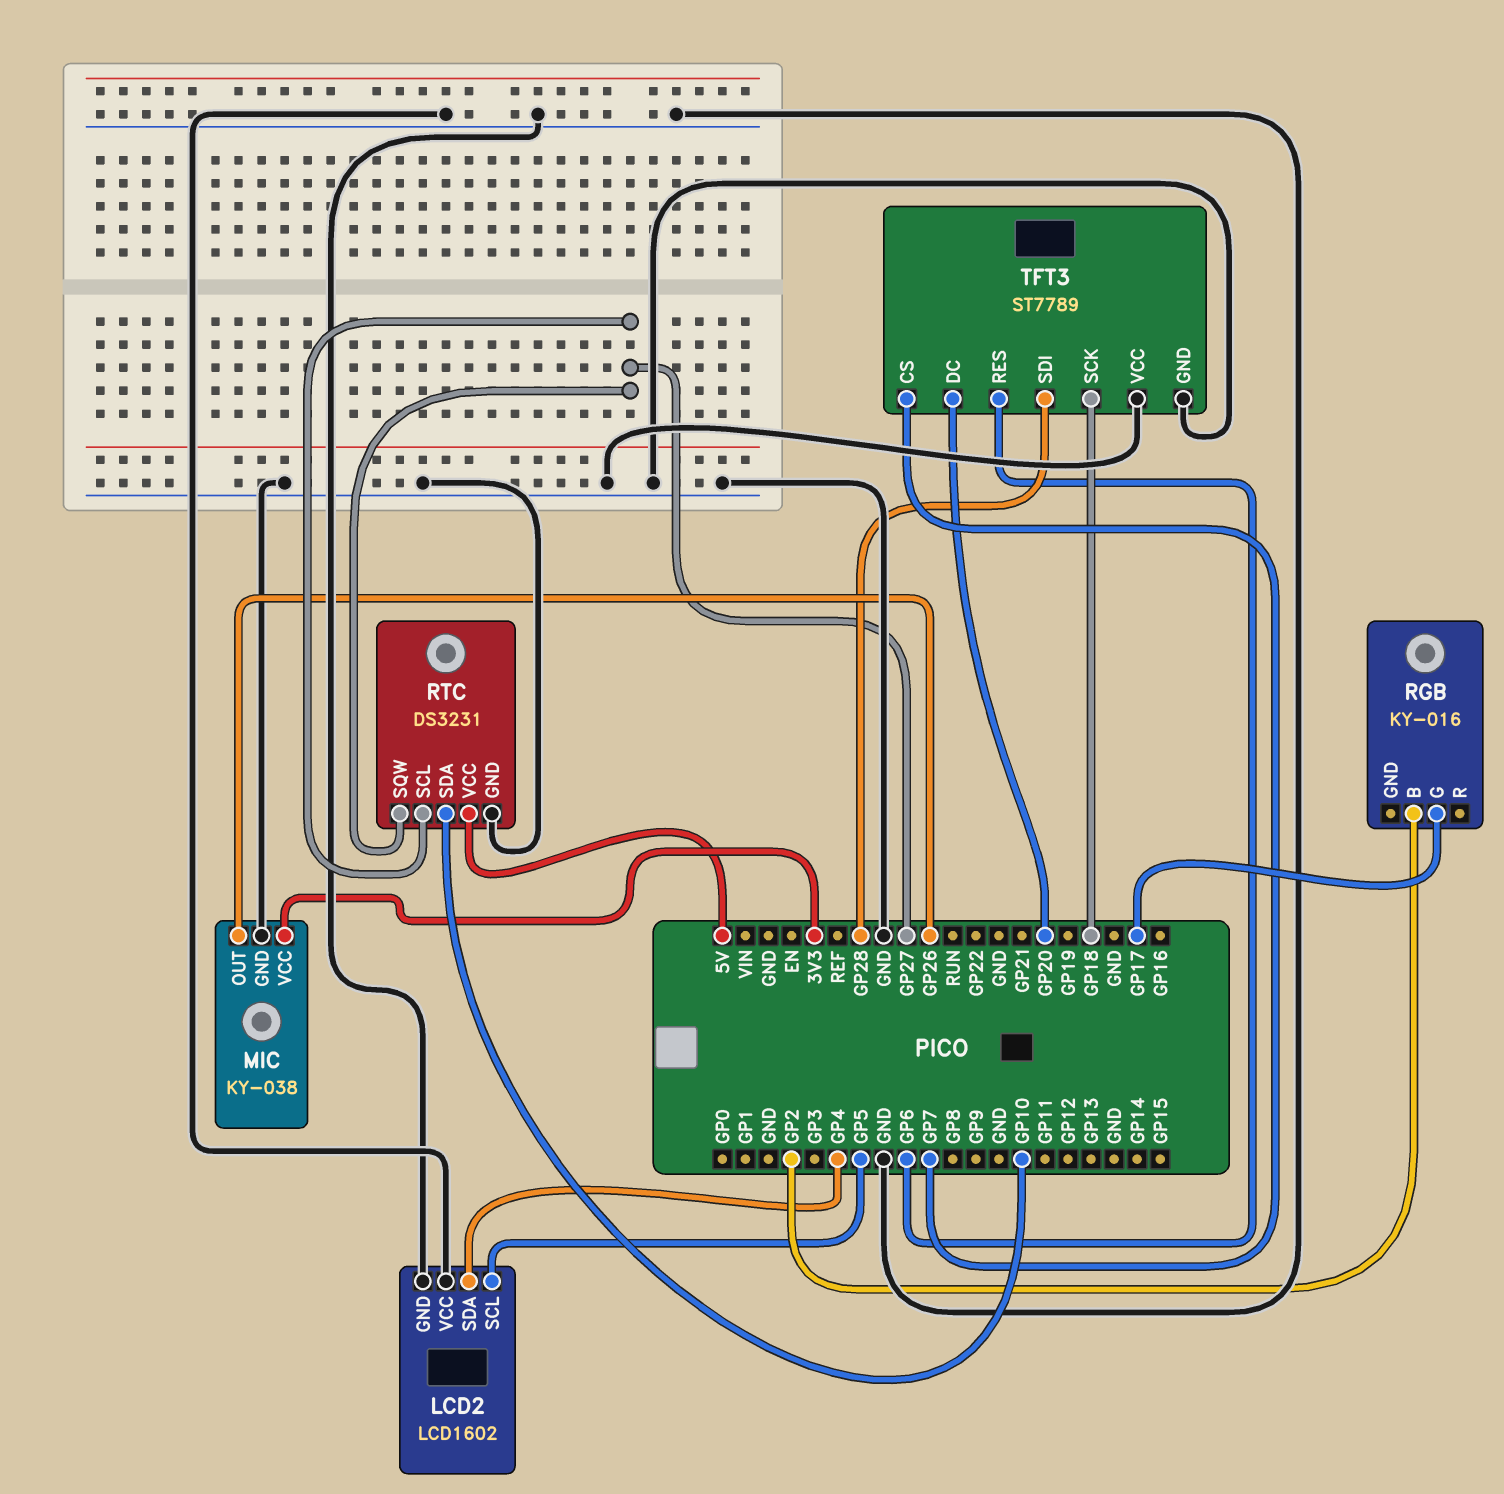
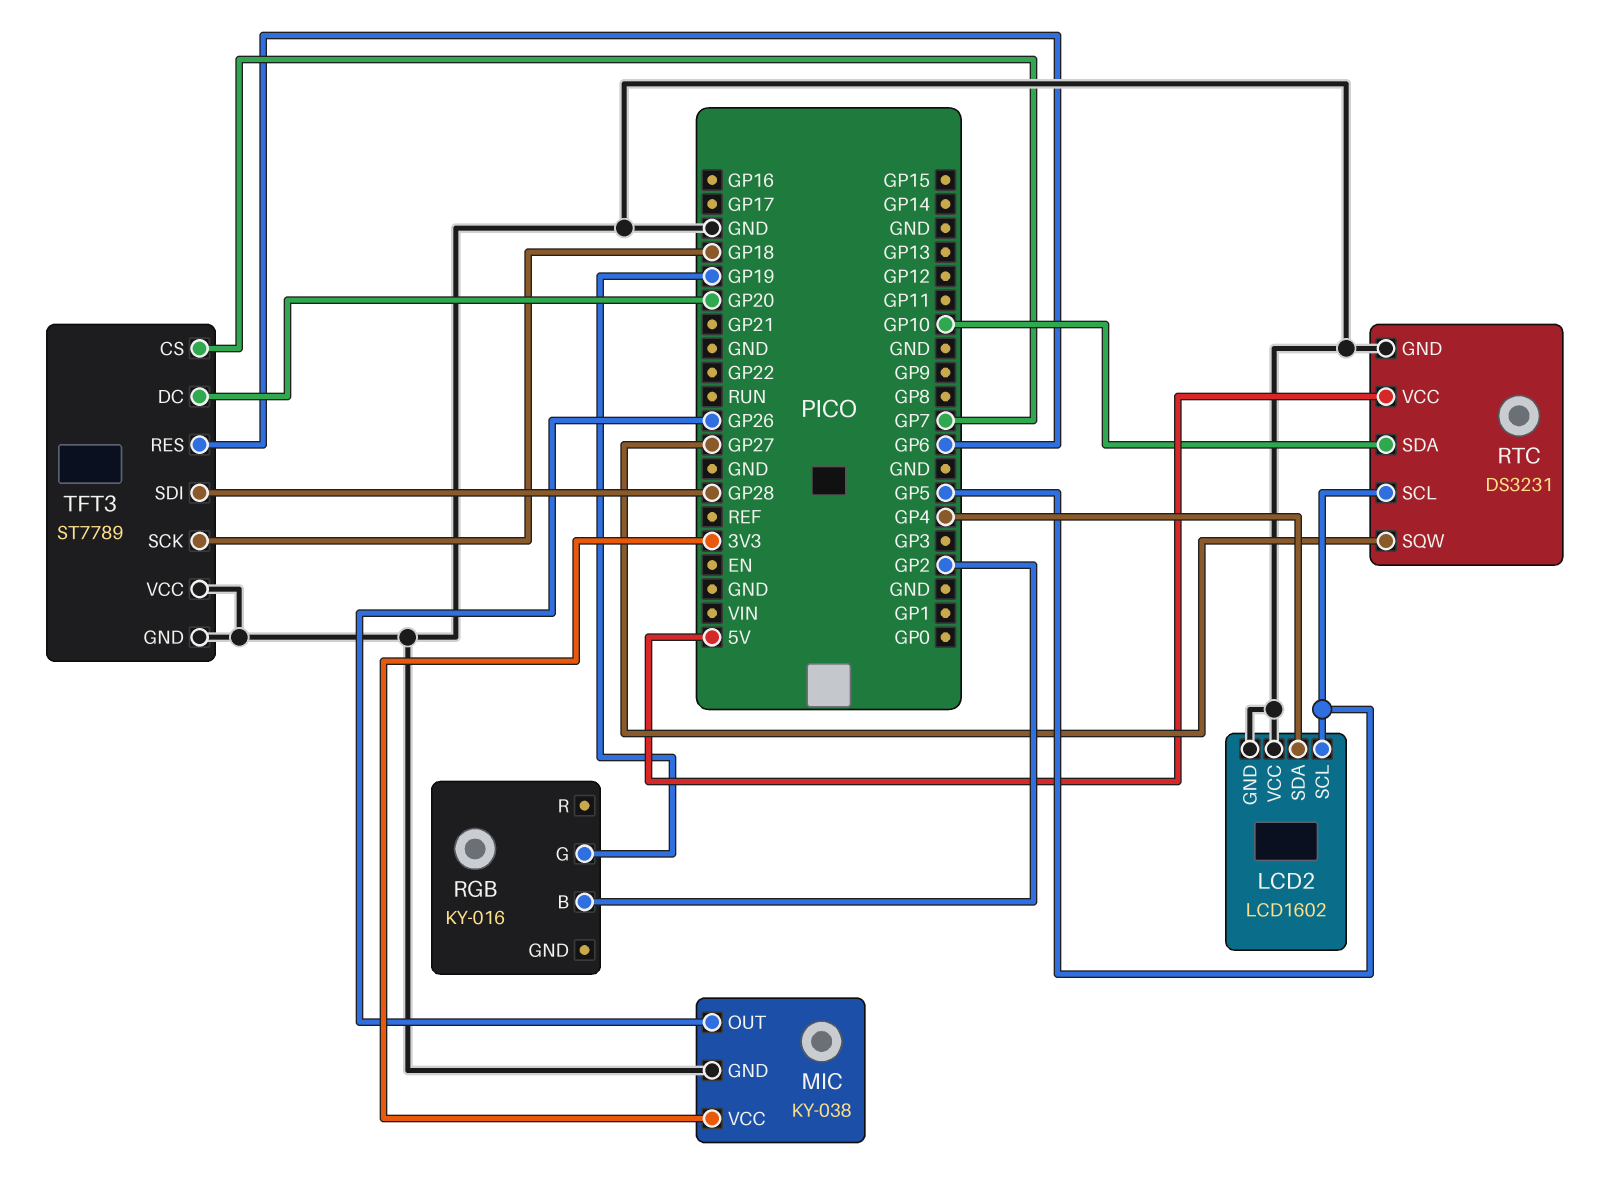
RGB pin G: GP17 -> GP19
RTC pin SCL: GP27 -> GP5

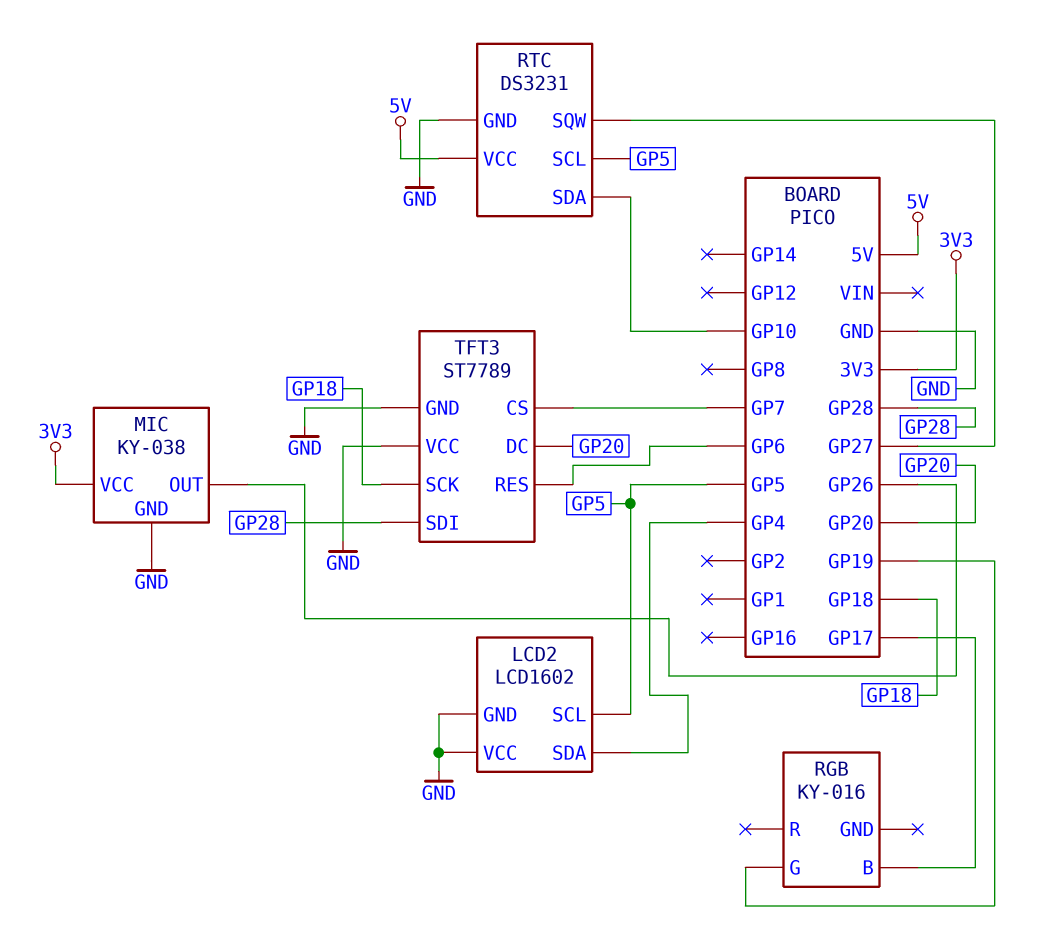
RGB pin B: GP2 -> GP17

